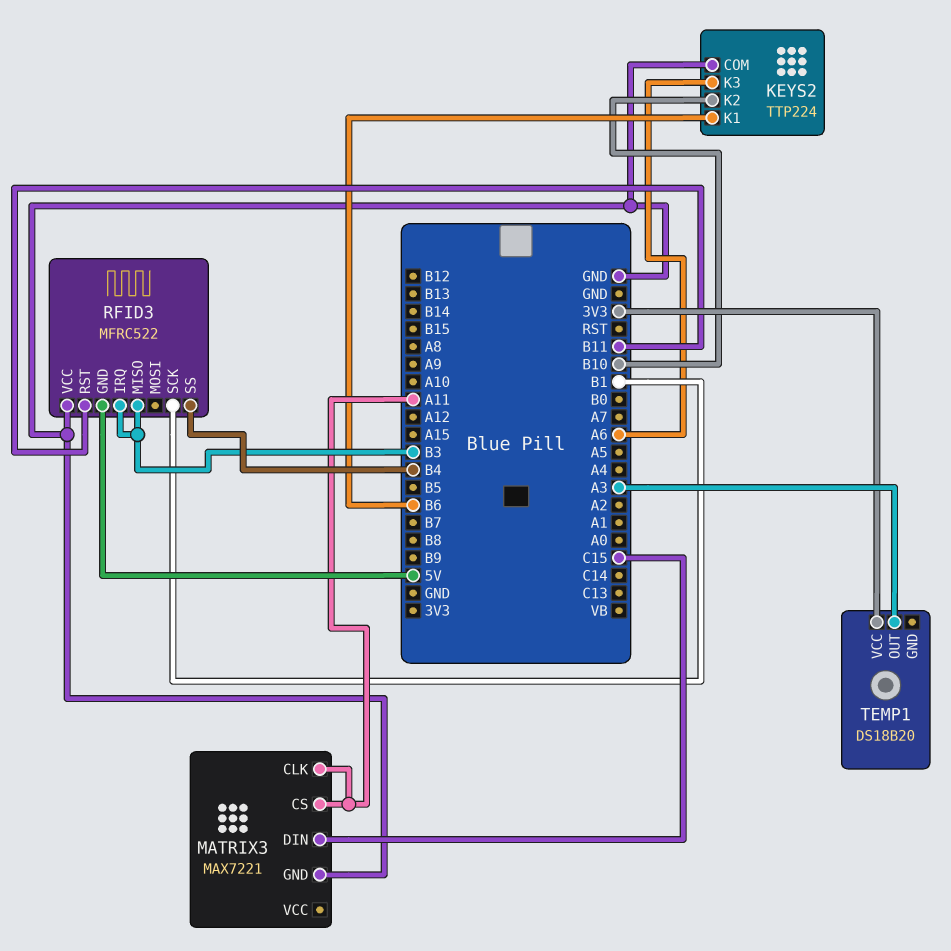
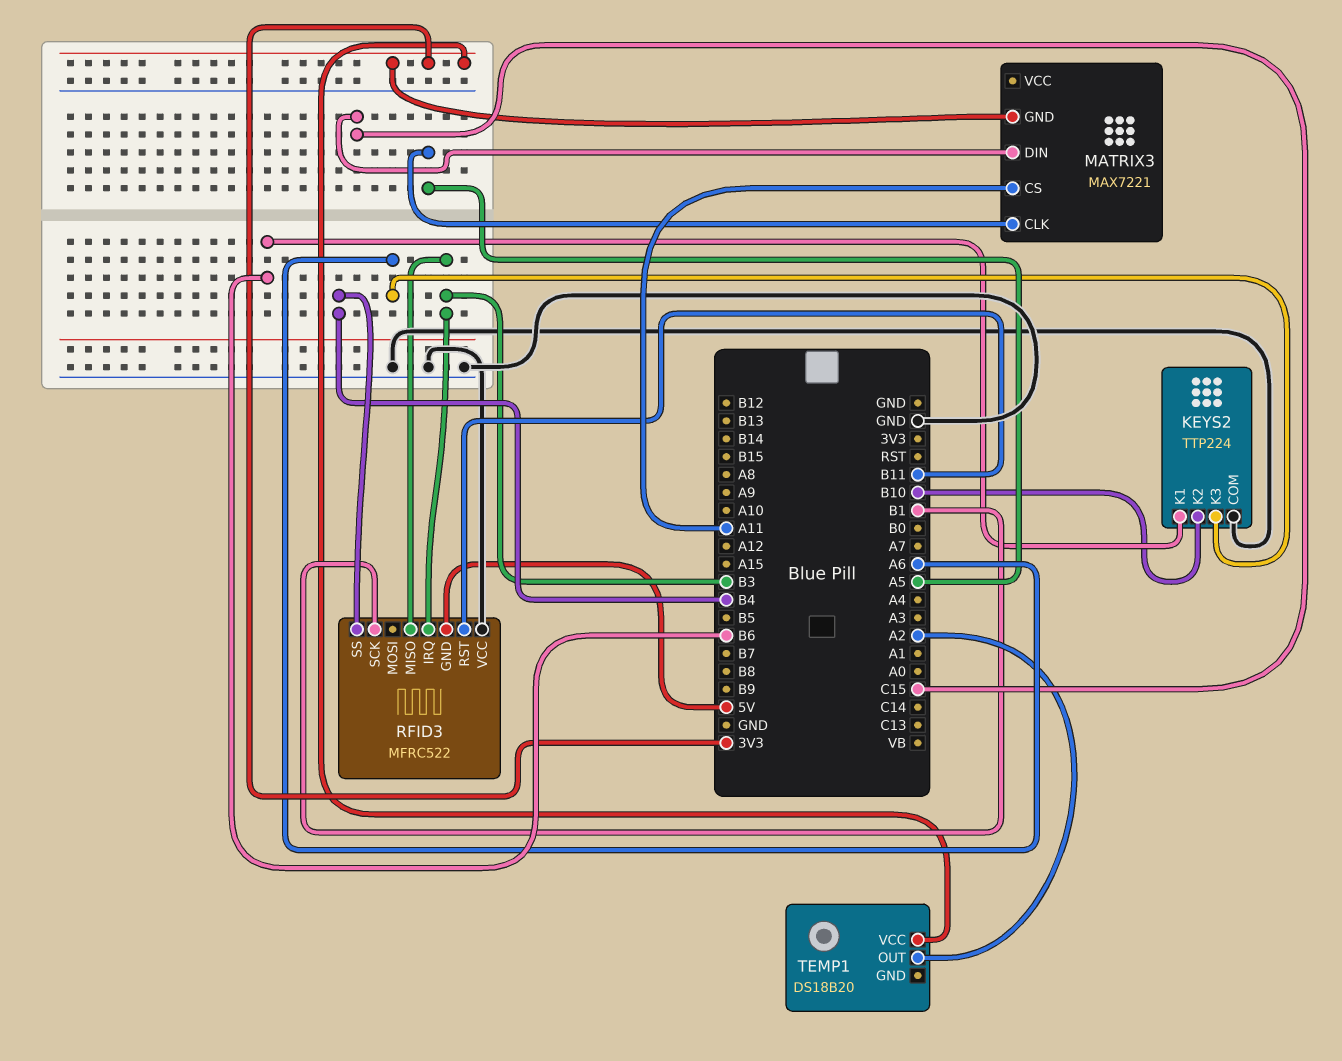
MATRIX3 pin CLK: A11 -> A5
MATRIX3 pin GND: GND -> 3V3
TEMP1 pin OUT: A3 -> A2

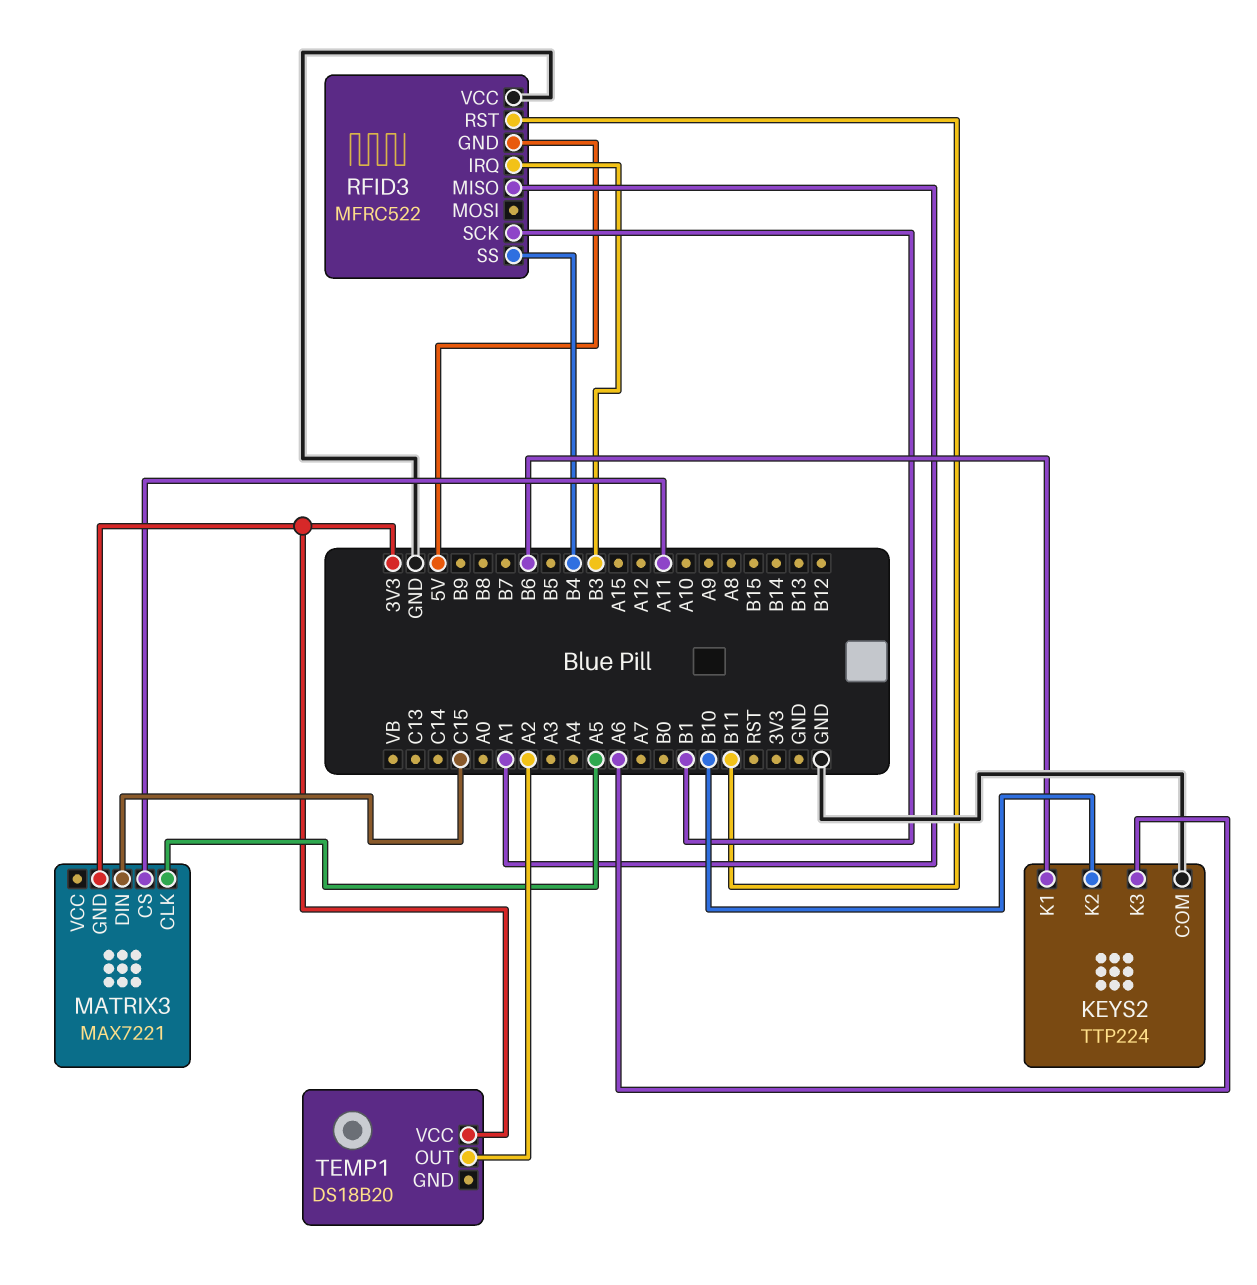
RFID3 pin MISO: B3 -> A1

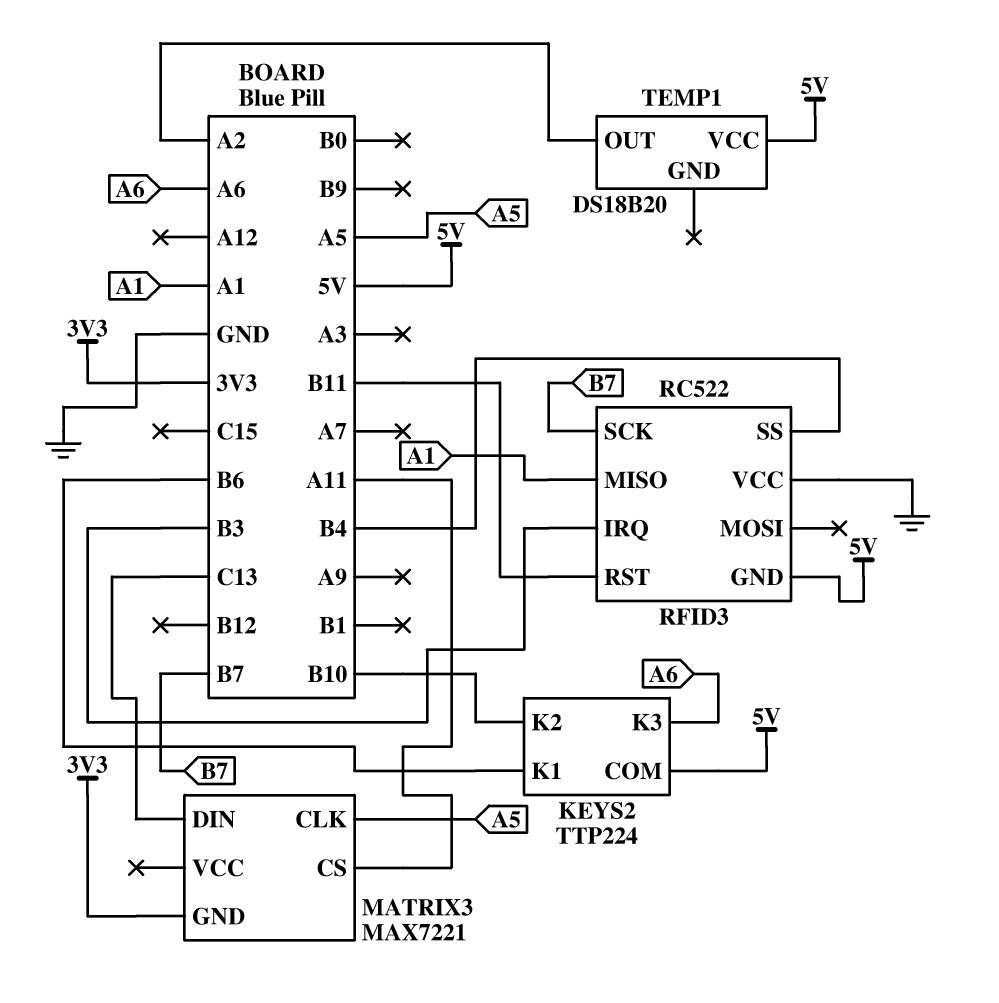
KEYS2 pin COM: GND -> 5V
MATRIX3 pin DIN: C15 -> C13
RFID3: MFRC522 -> RC522
RFID3 pin SCK: B1 -> B7
TEMP1 pin VCC: 3V3 -> 5V

